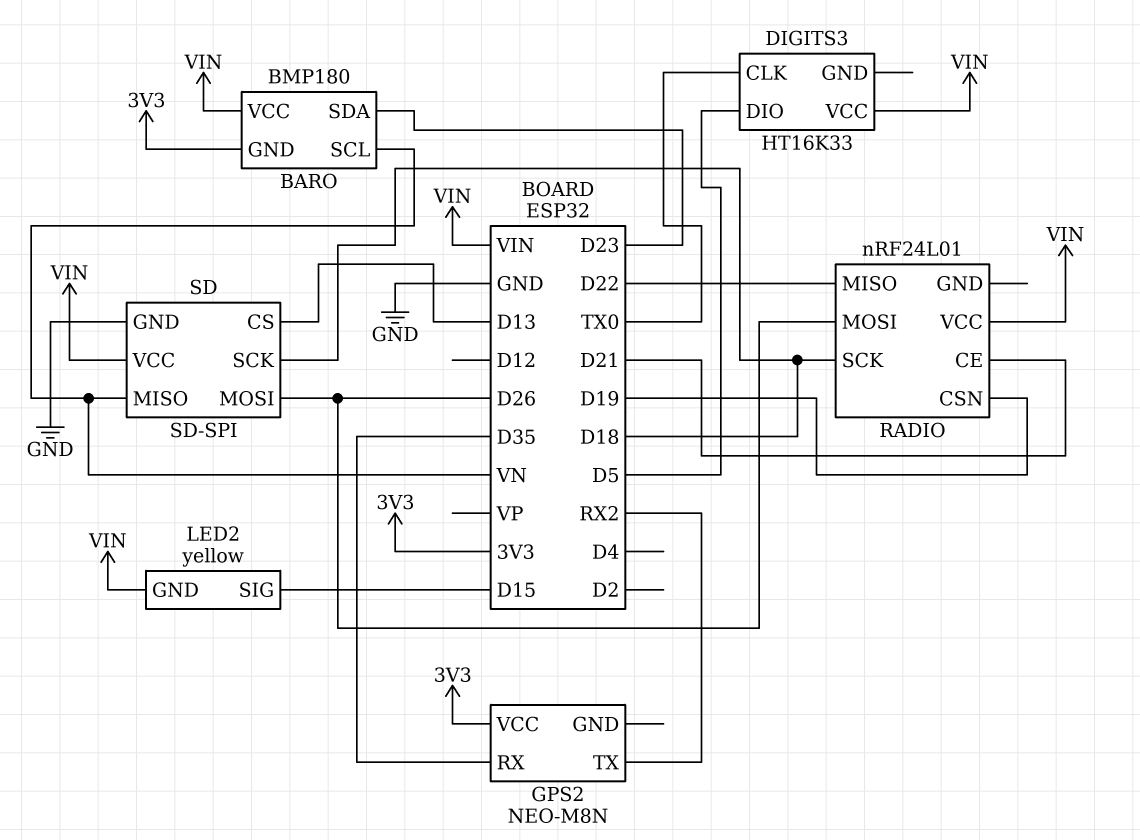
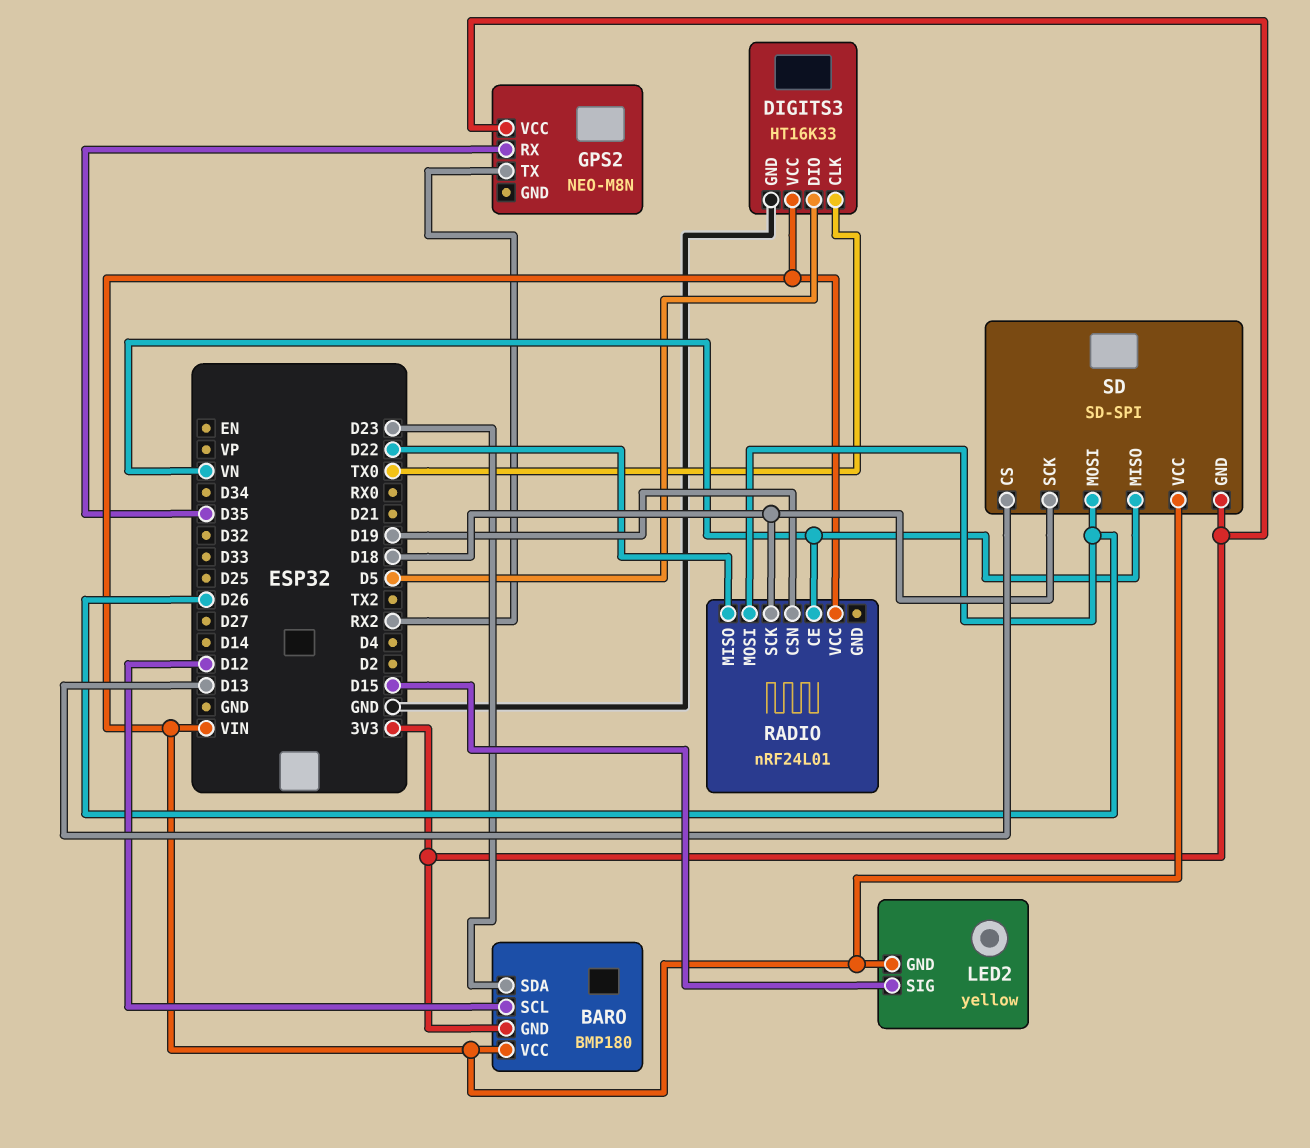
BARO pin SCL: VN -> D12
DIGITS3 pin GND: none -> GND
RADIO pin CE: D21 -> VN
SD pin GND: GND -> 3V3

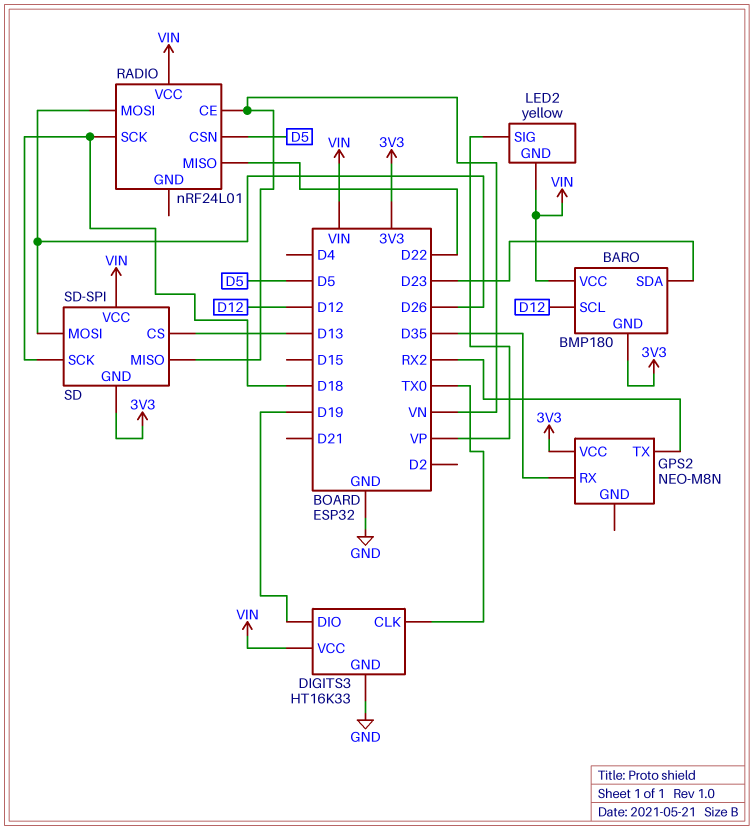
DIGITS3 pin DIO: D5 -> D19
LED2 pin SIG: D15 -> VP
RADIO pin CSN: D19 -> D5

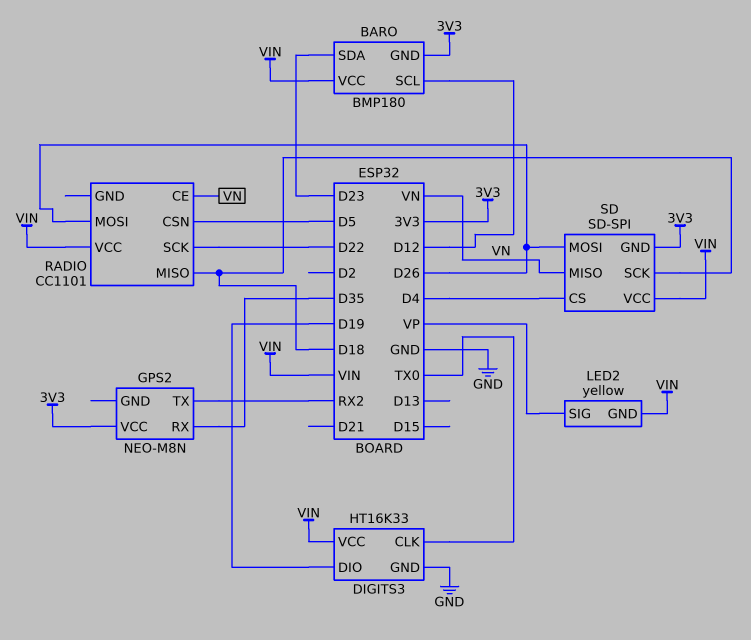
RADIO: nRF24L01 -> CC1101
RADIO pin MISO: D22 -> D18
RADIO pin SCK: D18 -> D22
SD pin CS: D13 -> D4

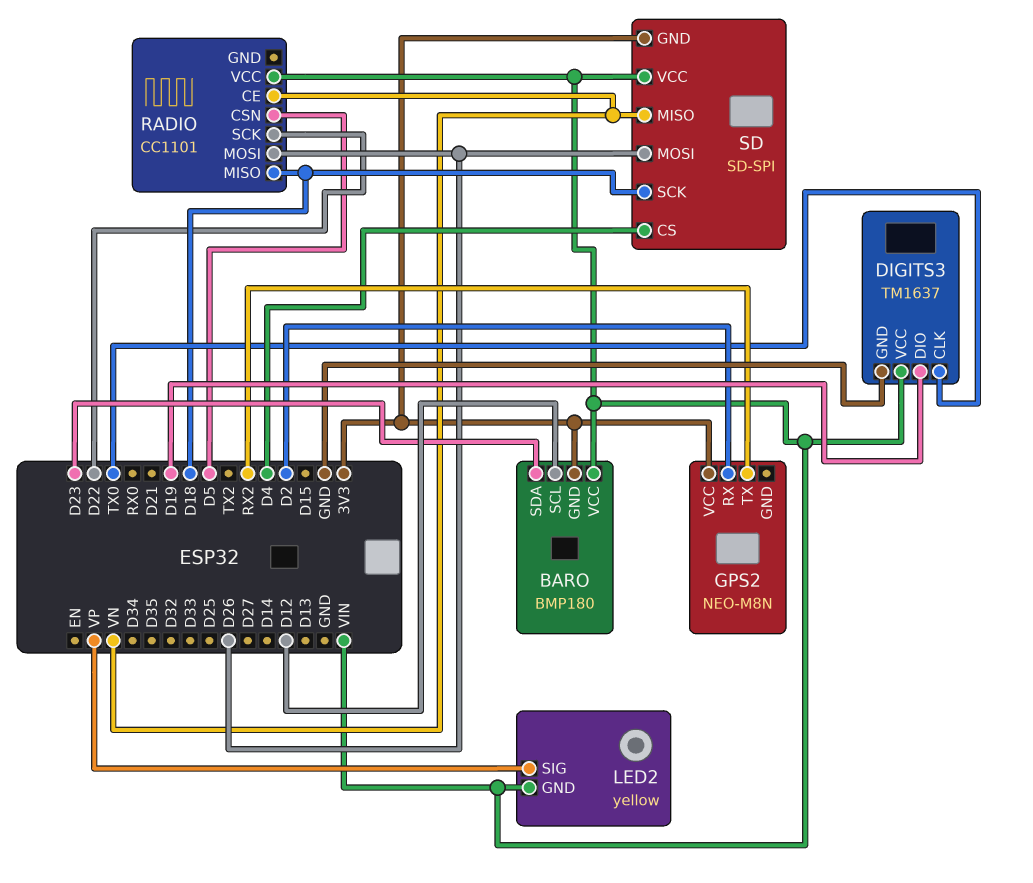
DIGITS3: HT16K33 -> TM1637
GPS2 pin RX: D35 -> D2

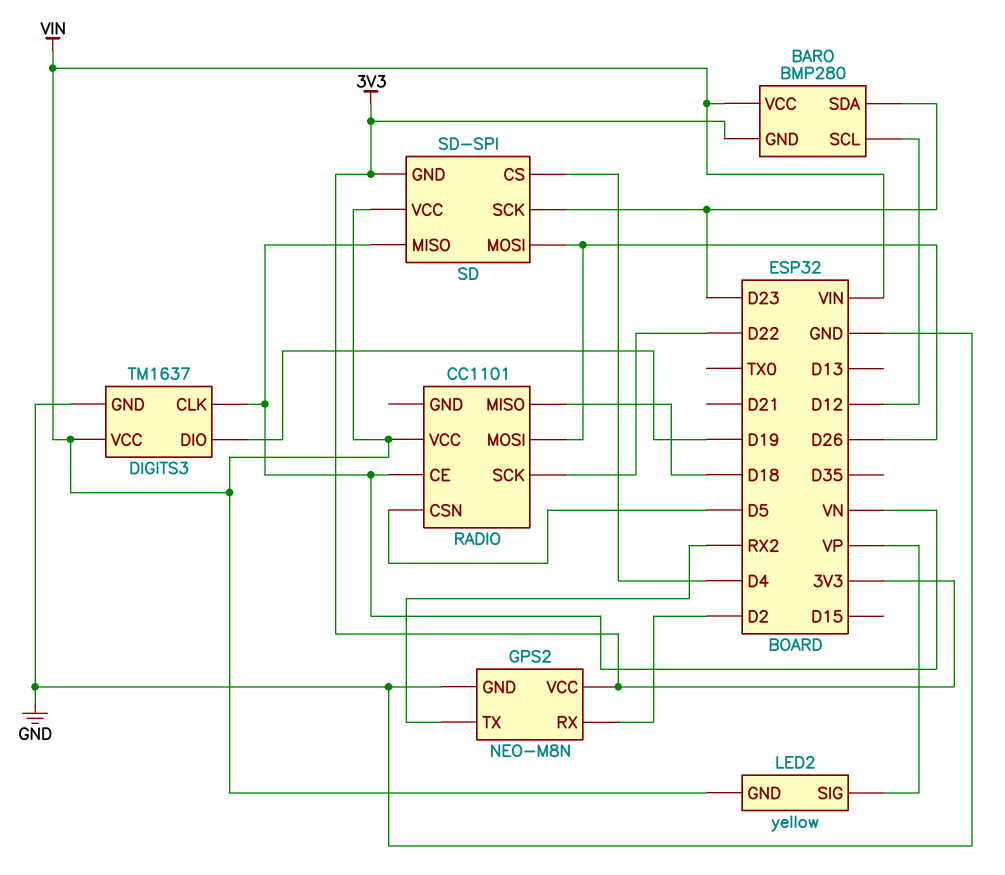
BARO: BMP180 -> BMP280
DIGITS3 pin CLK: TX0 -> VN
GPS2 pin GND: none -> GND
SD pin SCK: D18 -> D23

